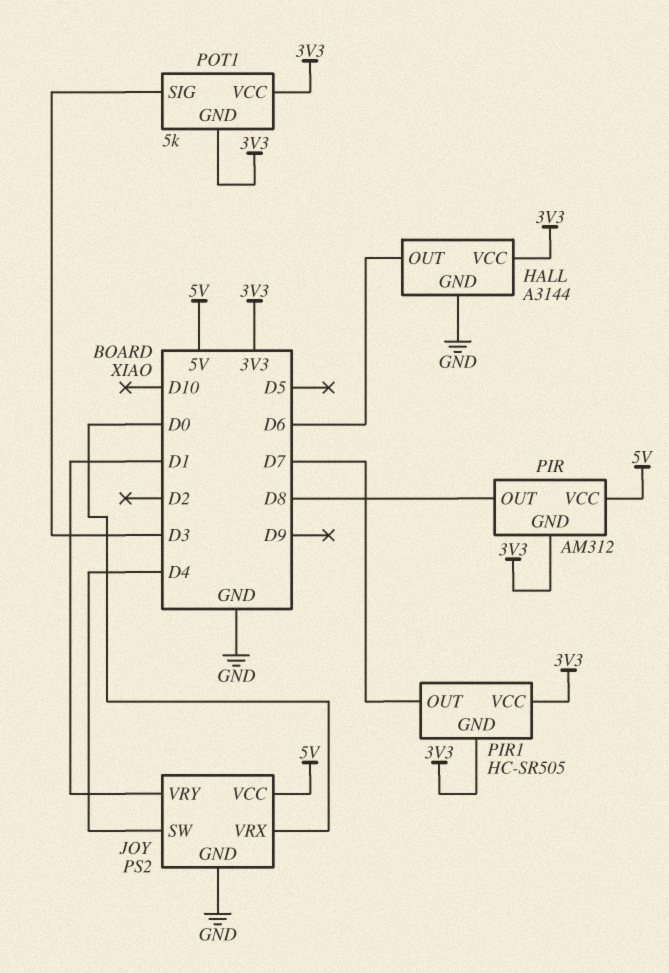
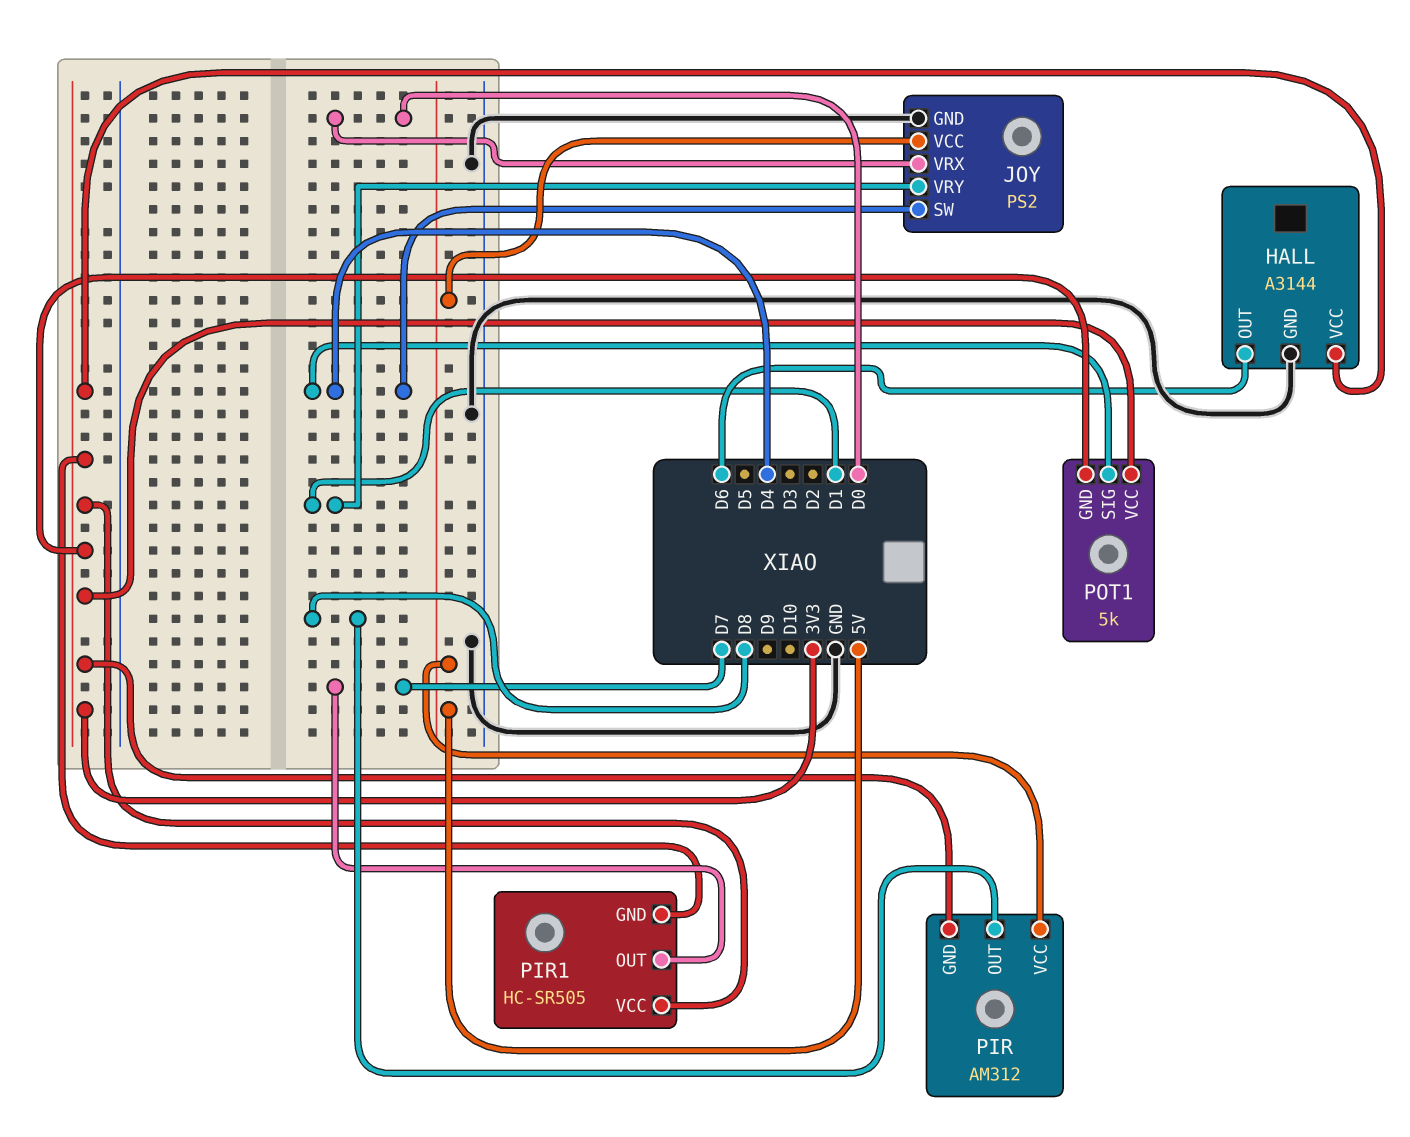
POT1 pin SIG: D3 -> D4

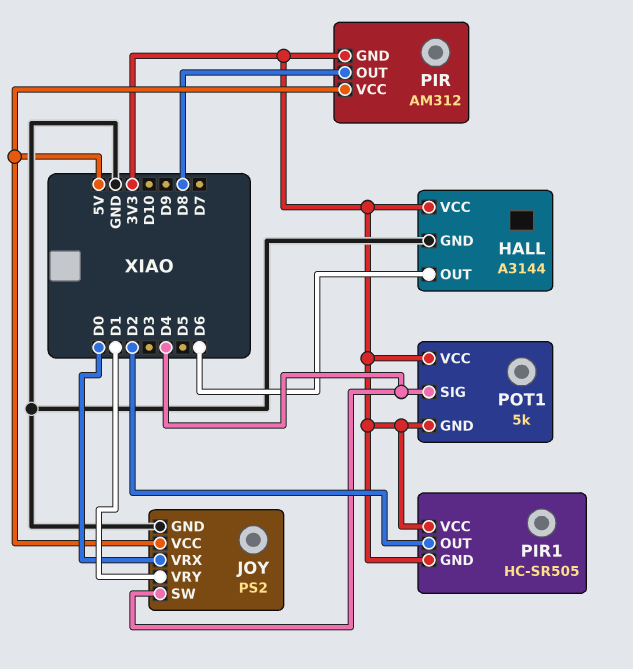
PIR1 pin OUT: D7 -> D2

